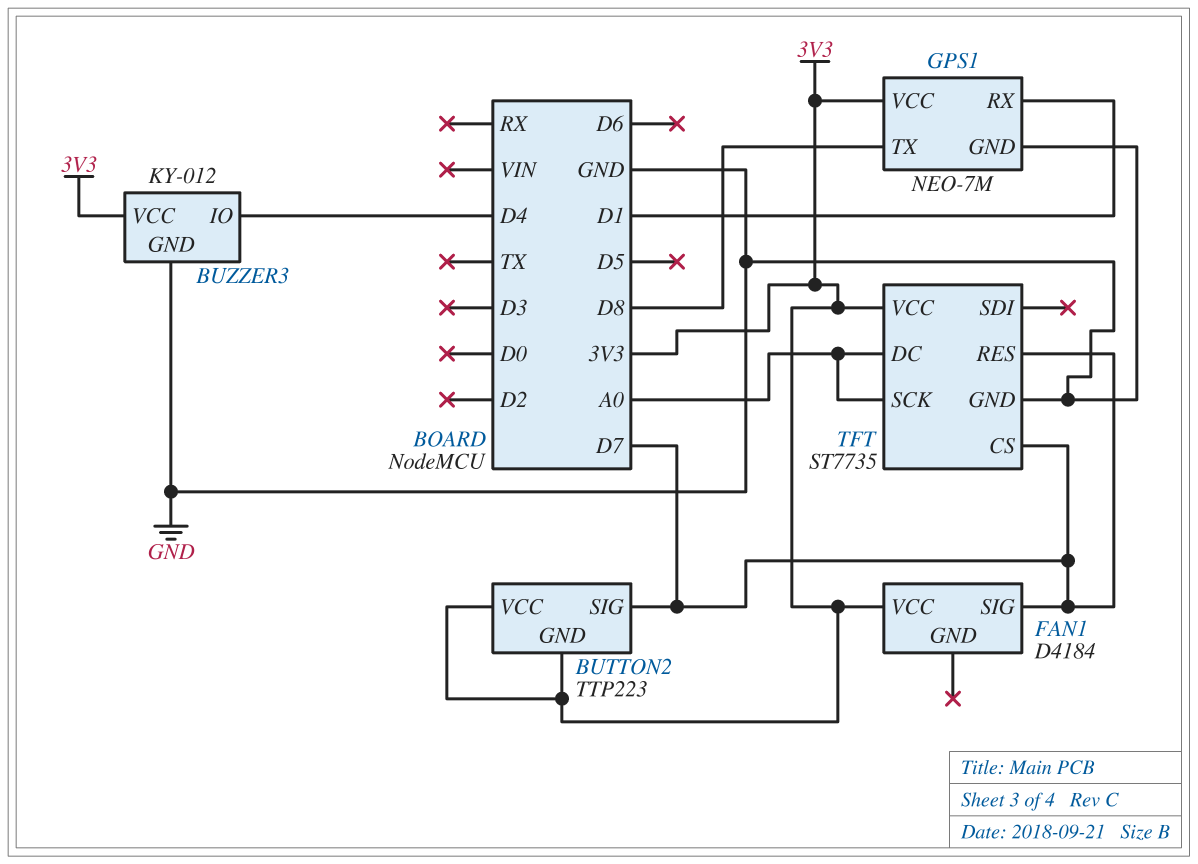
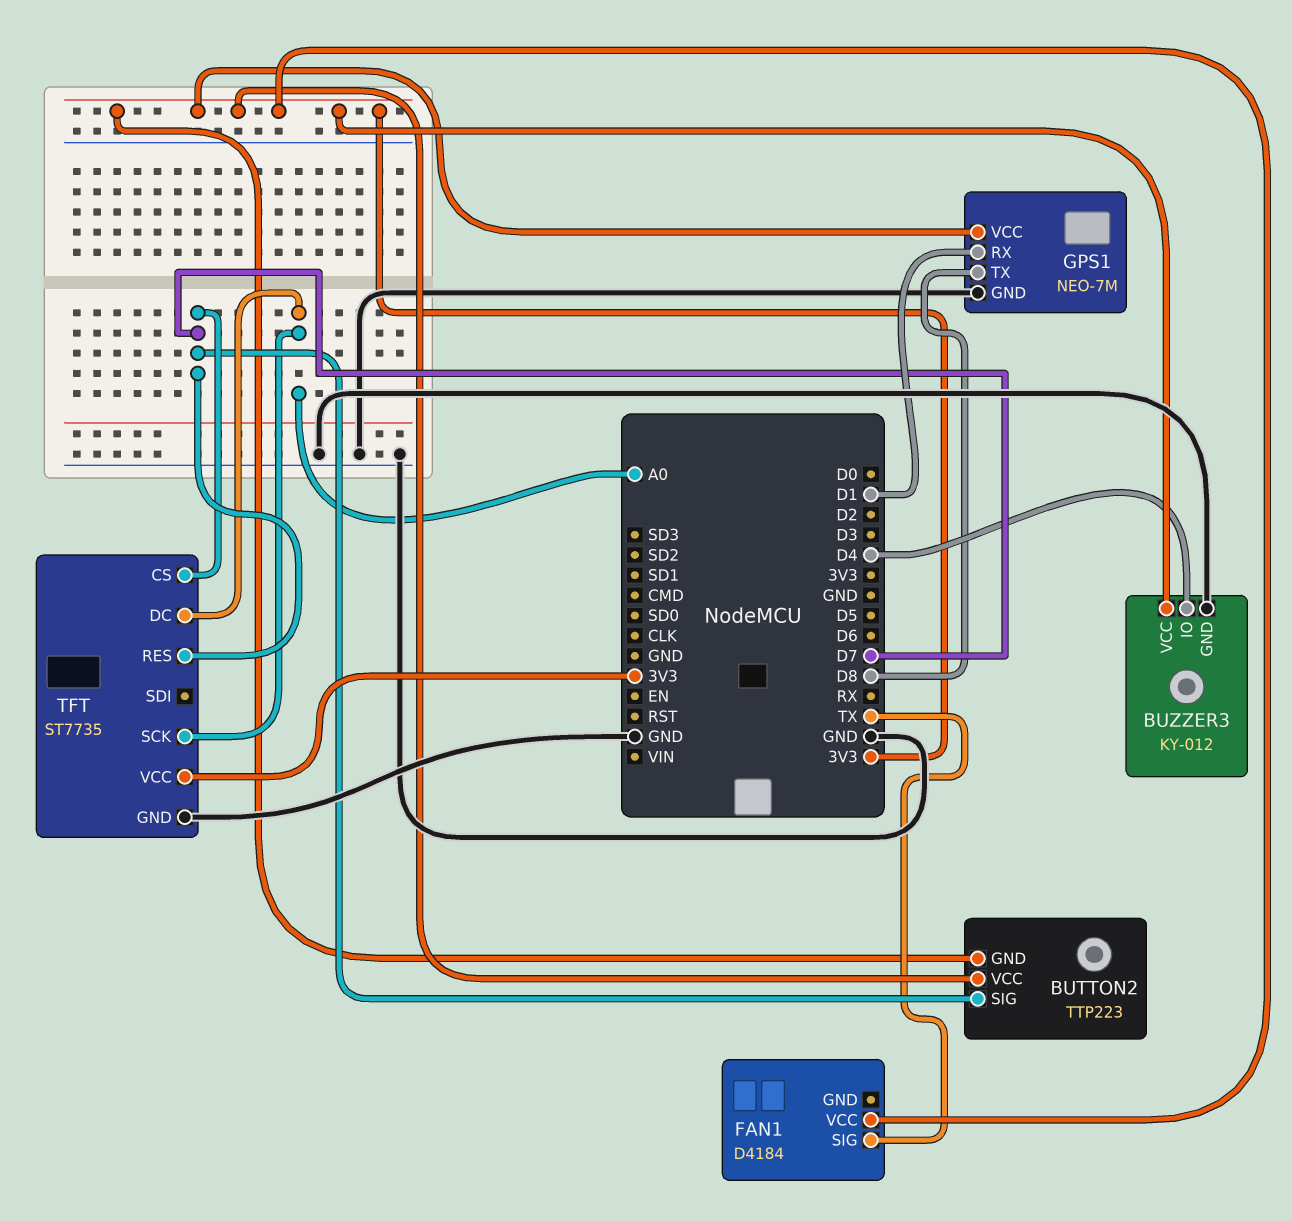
FAN1 pin SIG: D7 -> TX

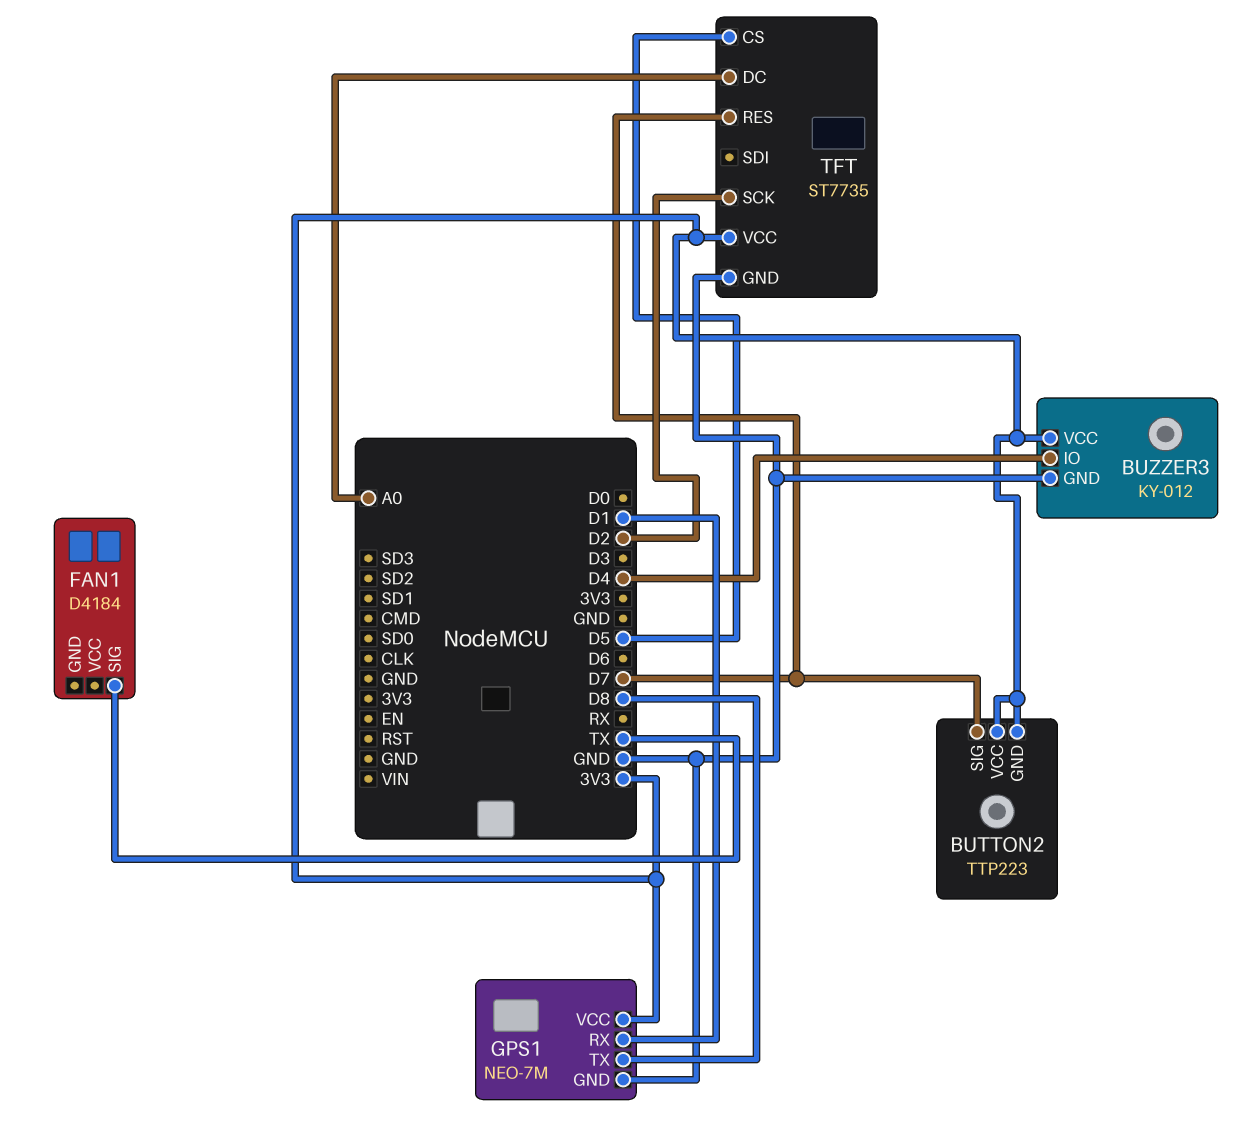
FAN1 pin VCC: 3V3 -> none
TFT pin CS: D7 -> D5
TFT pin SCK: A0 -> D2

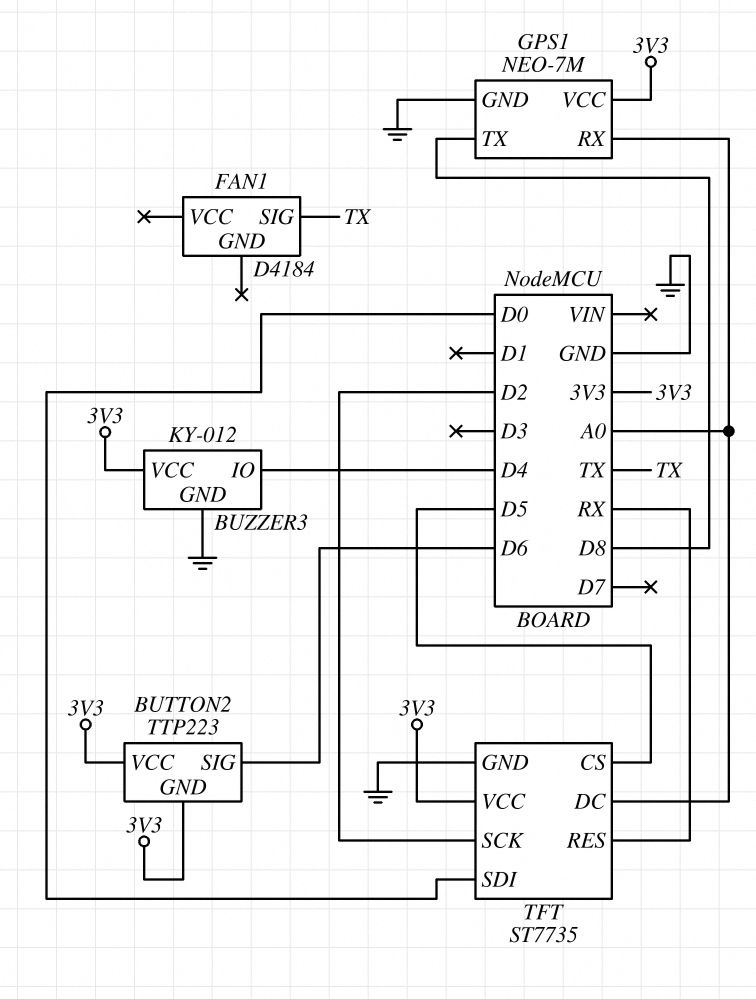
BUTTON2 pin SIG: D7 -> D6
GPS1 pin RX: D1 -> A0
TFT pin RES: D7 -> RX
TFT pin SDI: none -> D0

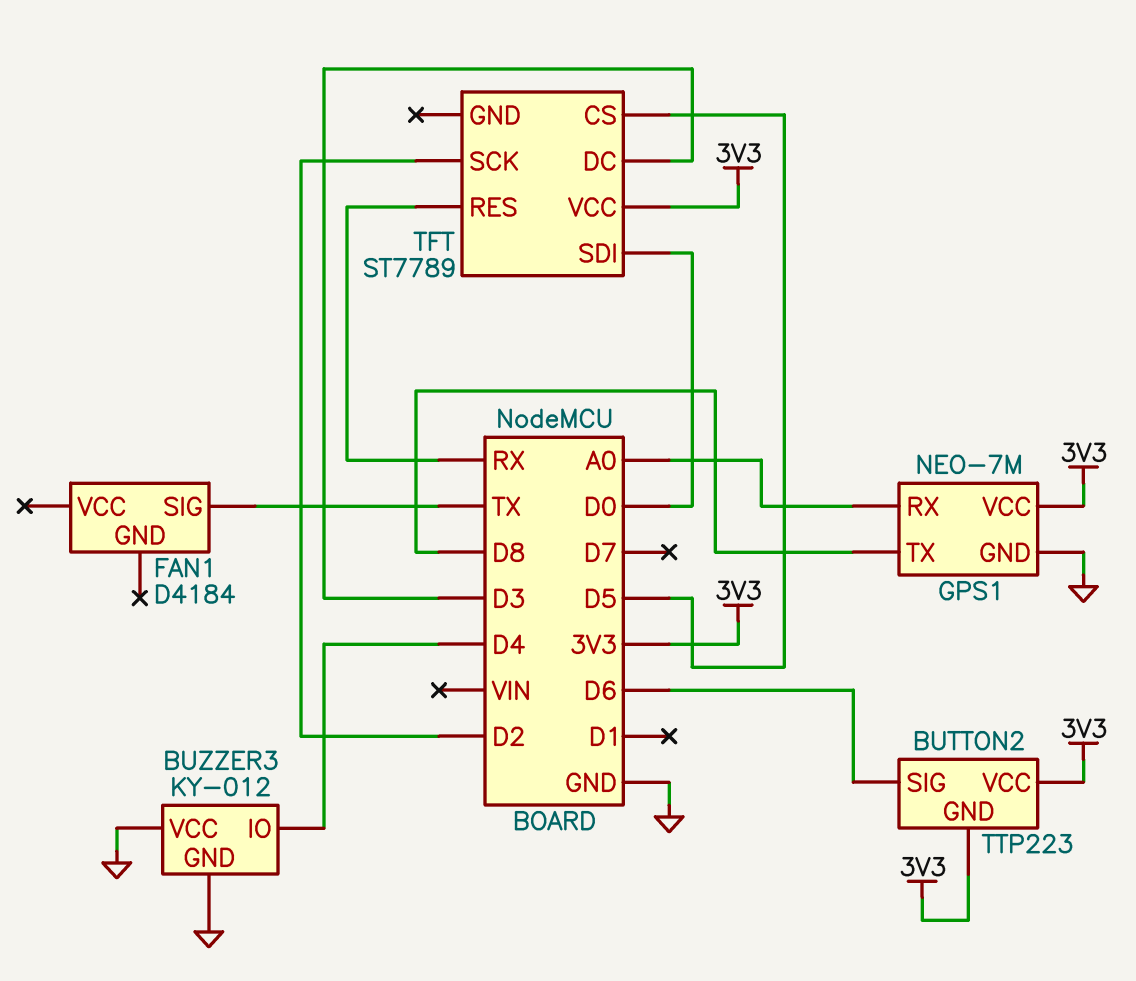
BUZZER3 pin VCC: 3V3 -> GND
TFT: ST7735 -> ST7789
TFT pin DC: A0 -> D3
TFT pin GND: GND -> none

